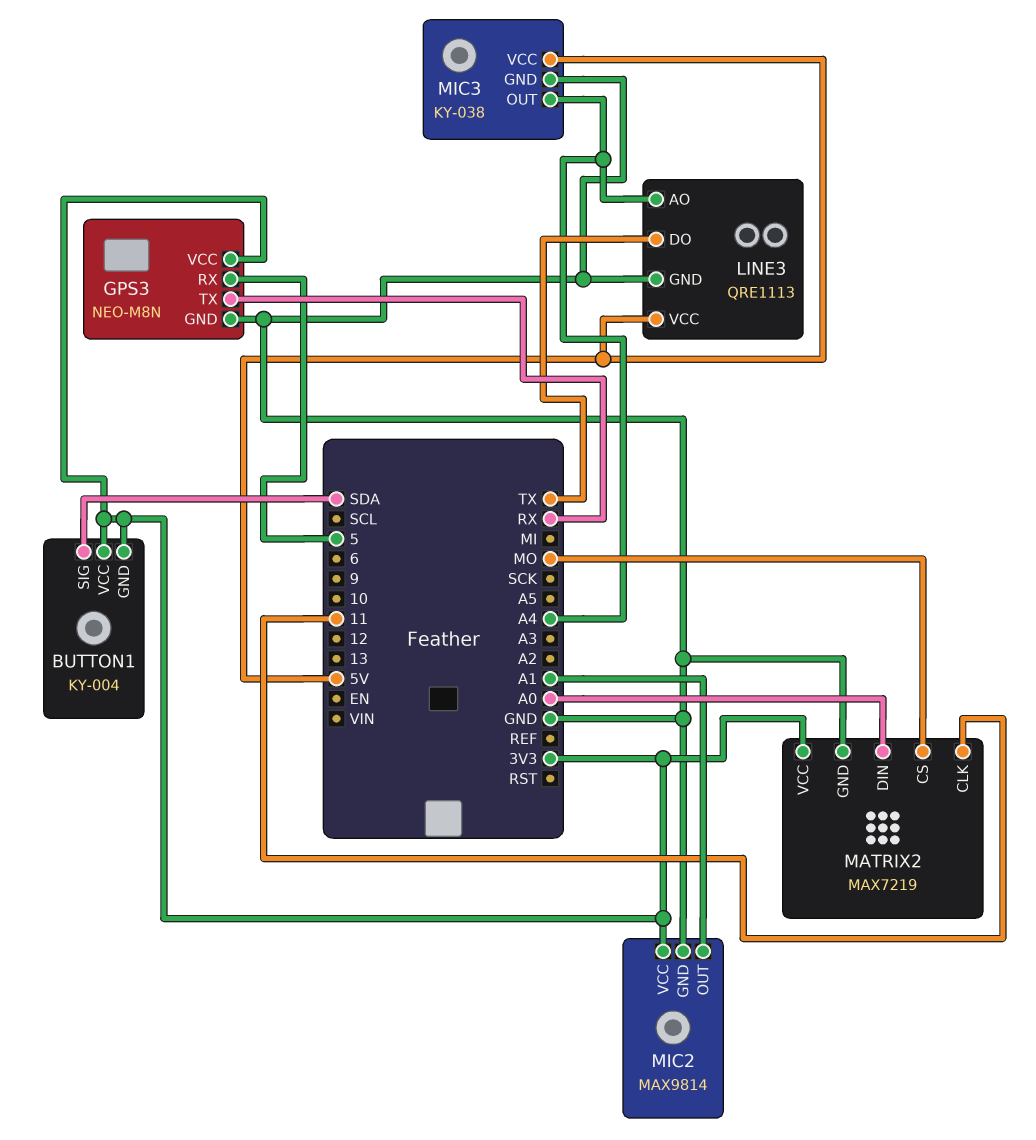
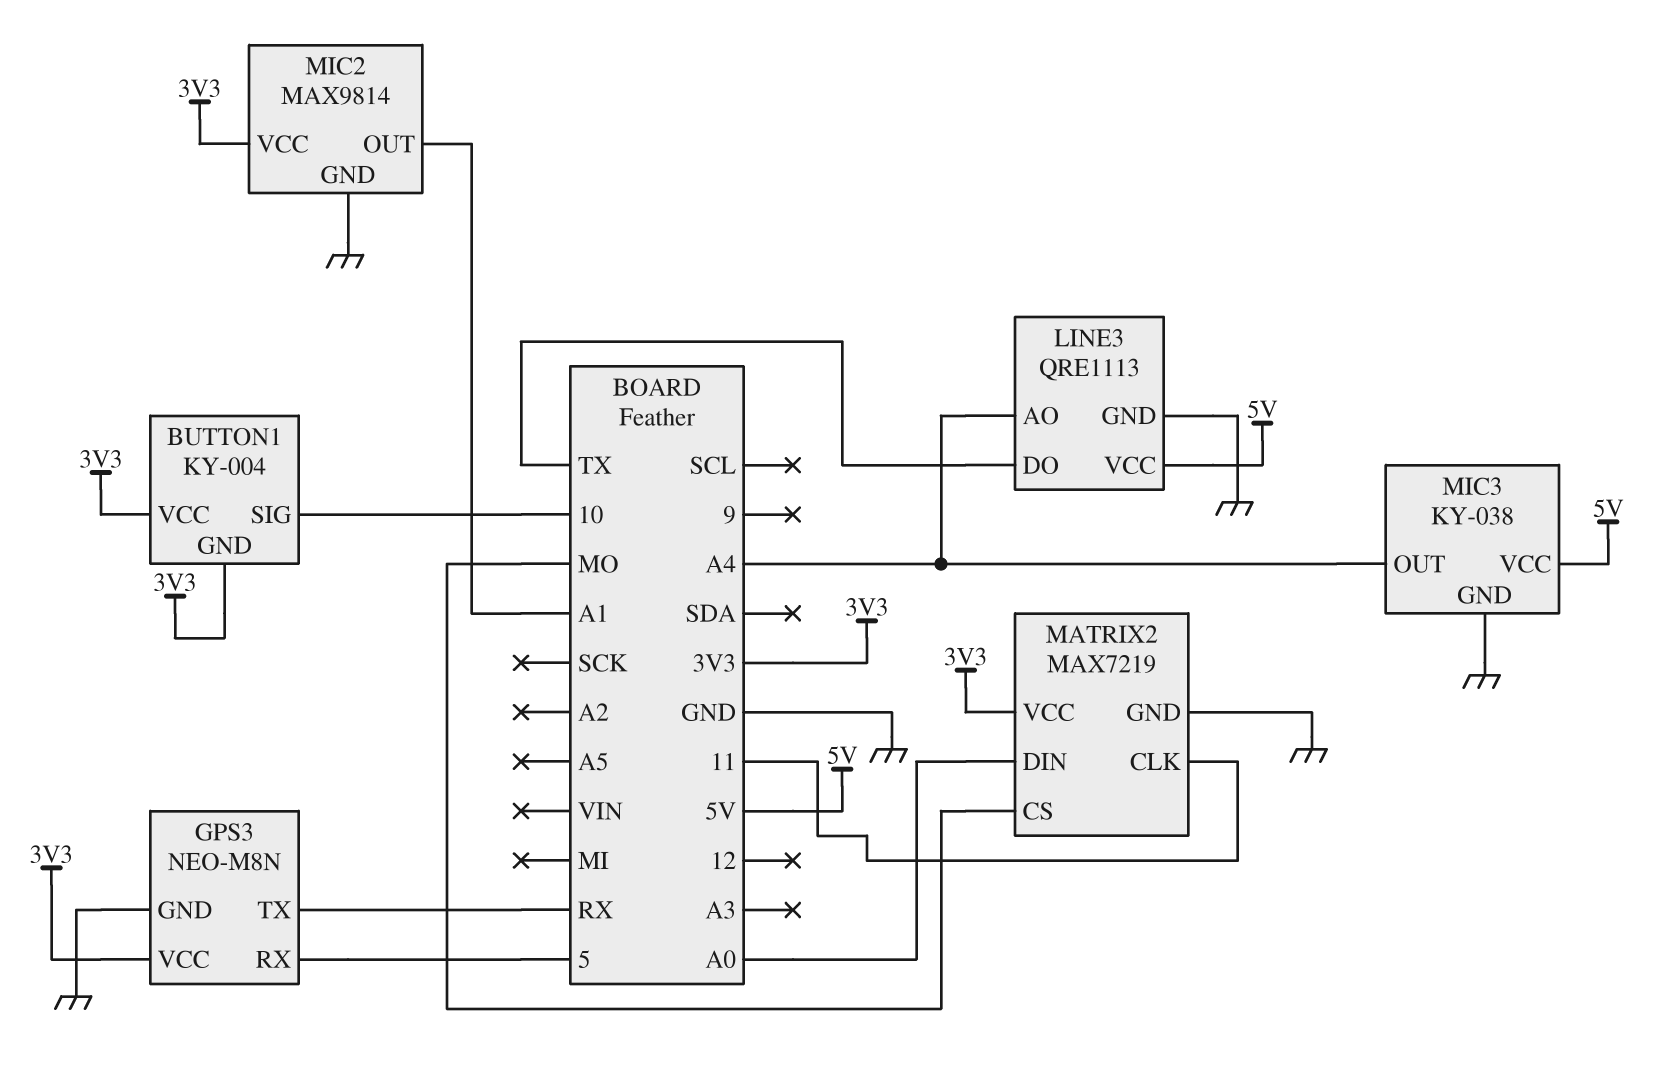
BUTTON1 pin SIG: SDA -> 10

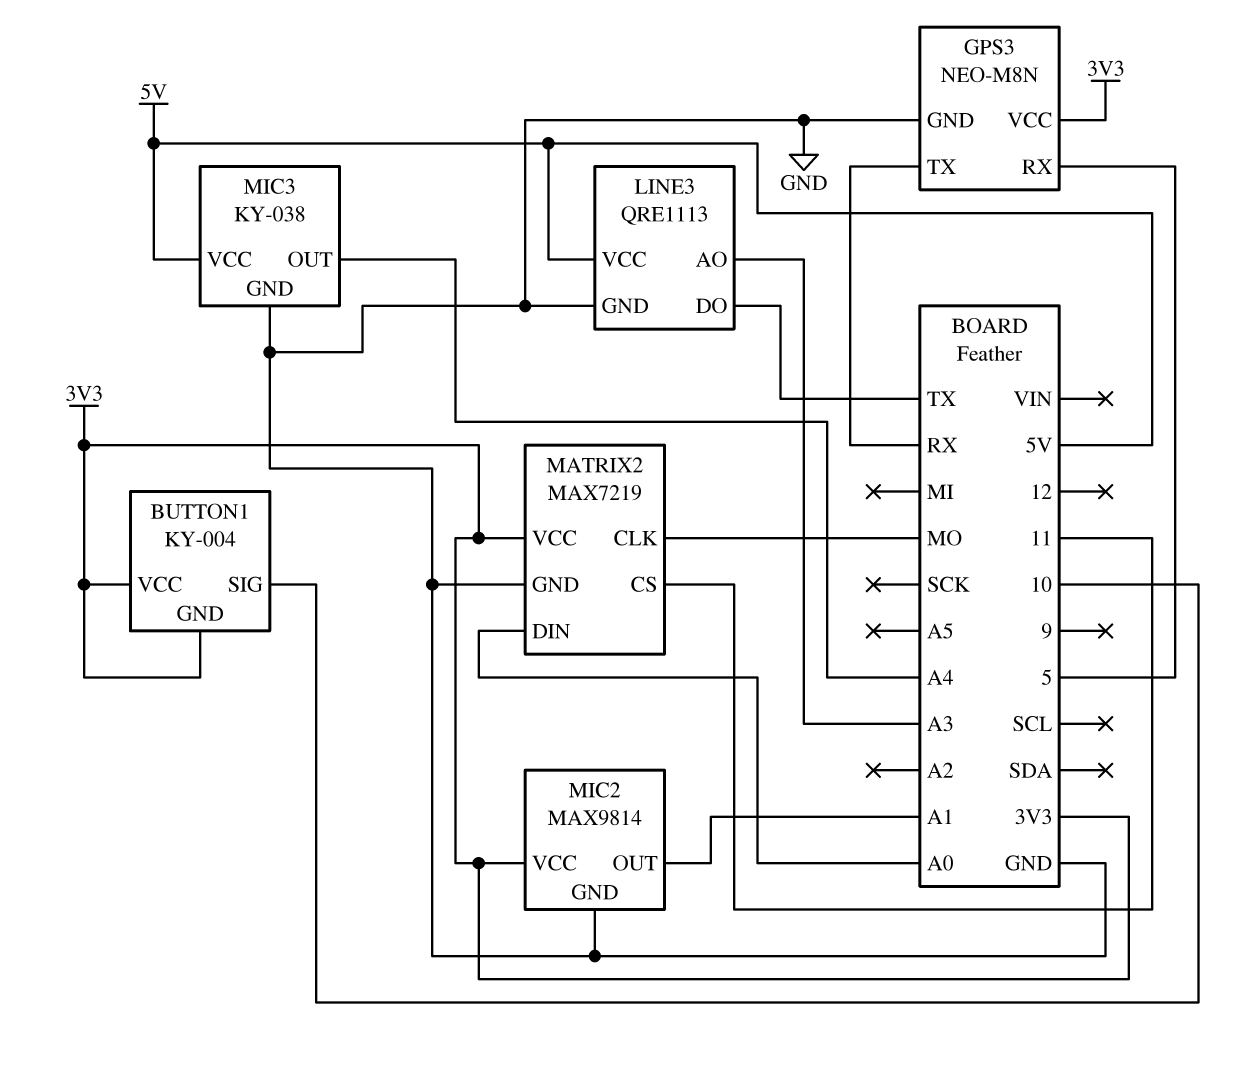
LINE3 pin AO: A4 -> A3
MATRIX2 pin CLK: 11 -> MO
MATRIX2 pin CS: MO -> 11

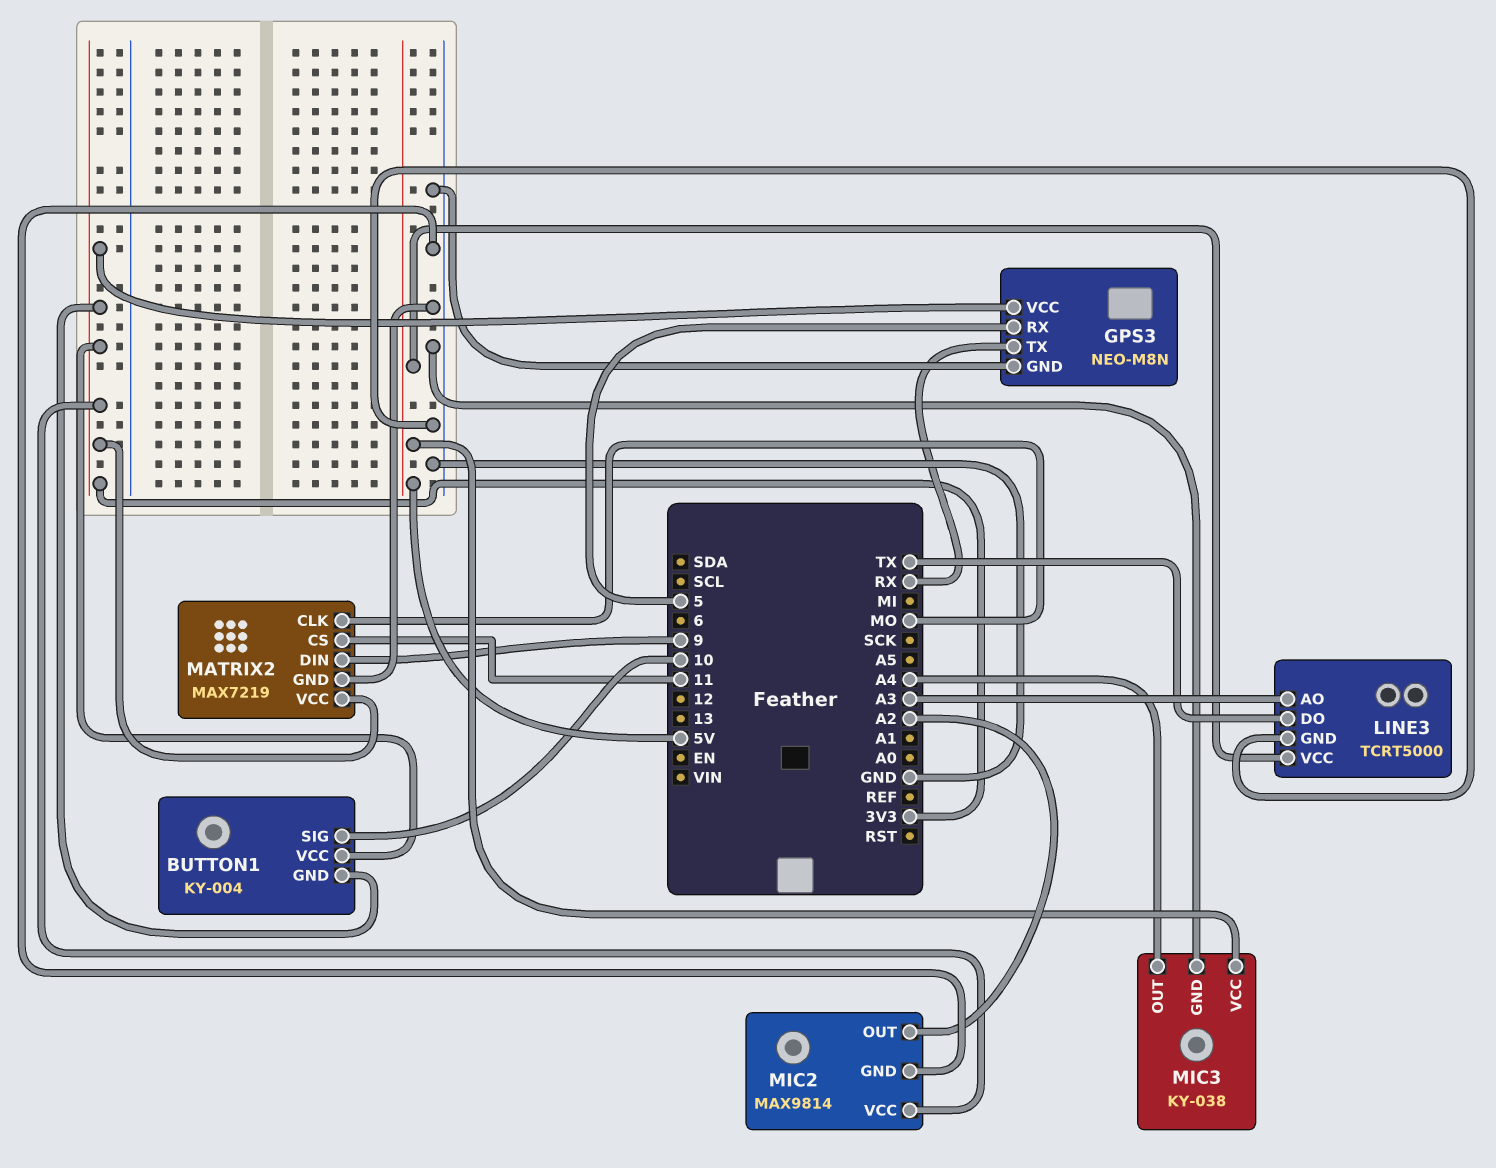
LINE3: QRE1113 -> TCRT5000
MATRIX2 pin DIN: A0 -> 9
MIC2 pin OUT: A1 -> A2

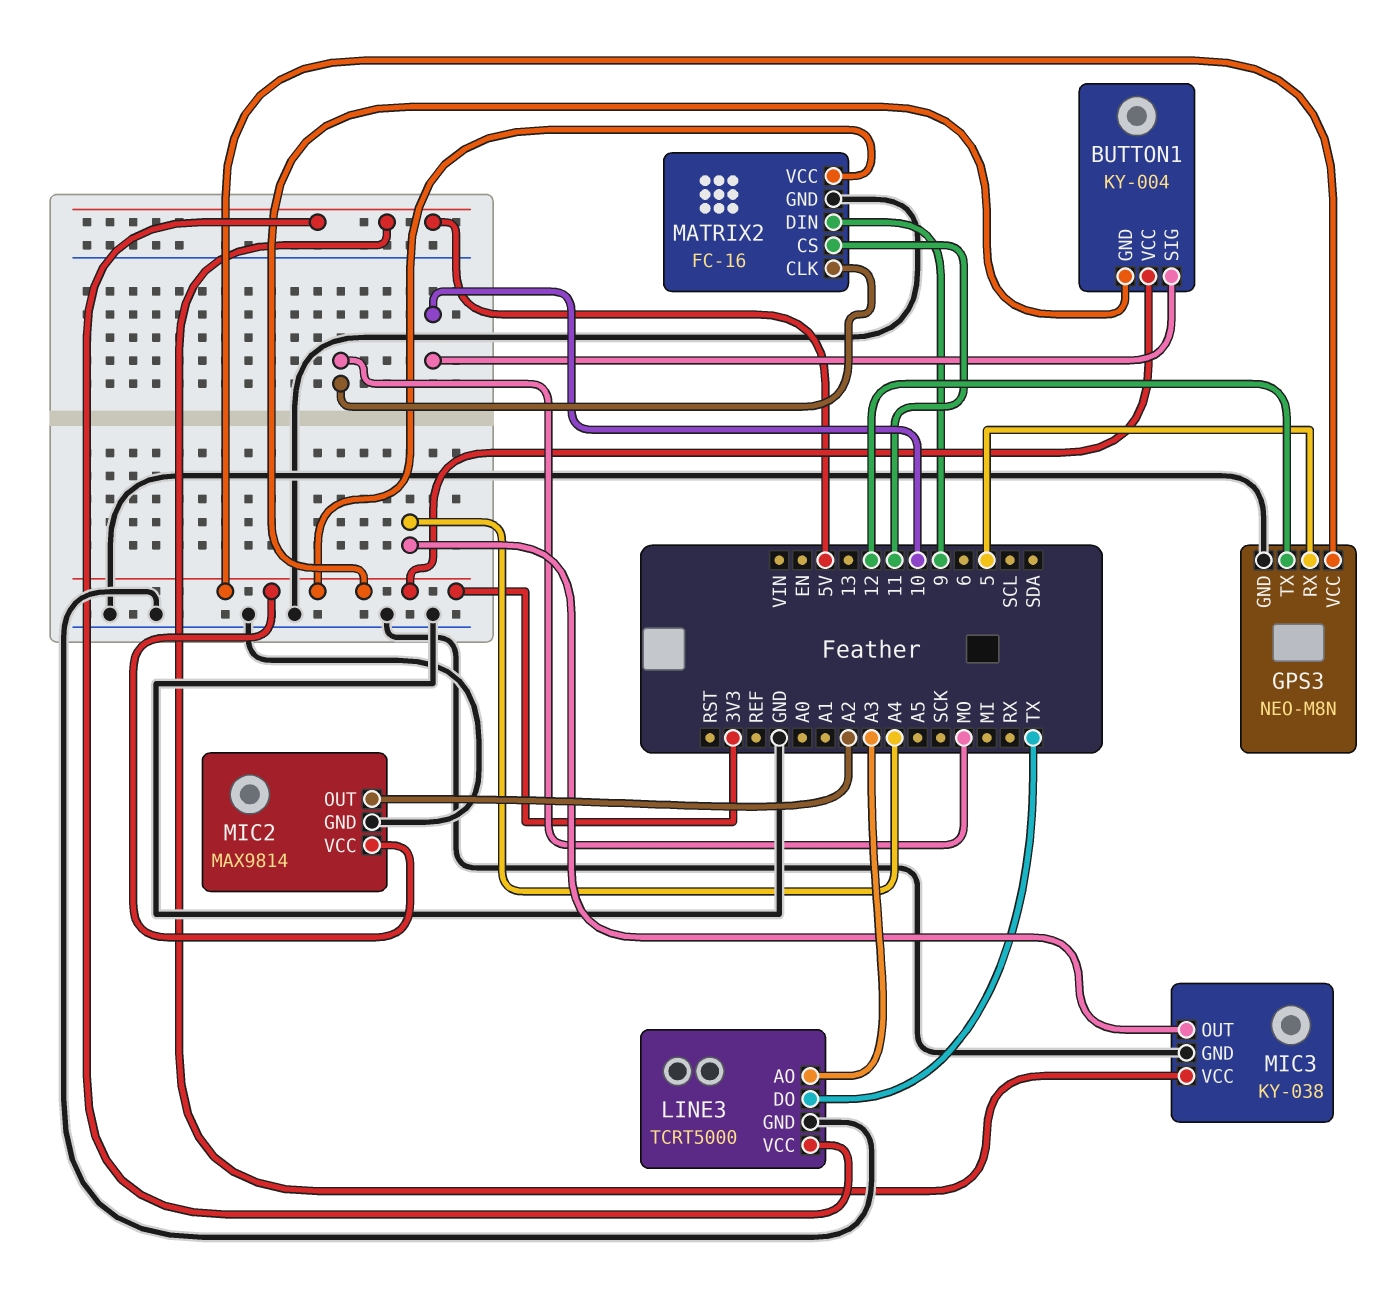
GPS3 pin TX: RX -> 12
MATRIX2: MAX7219 -> FC-16

